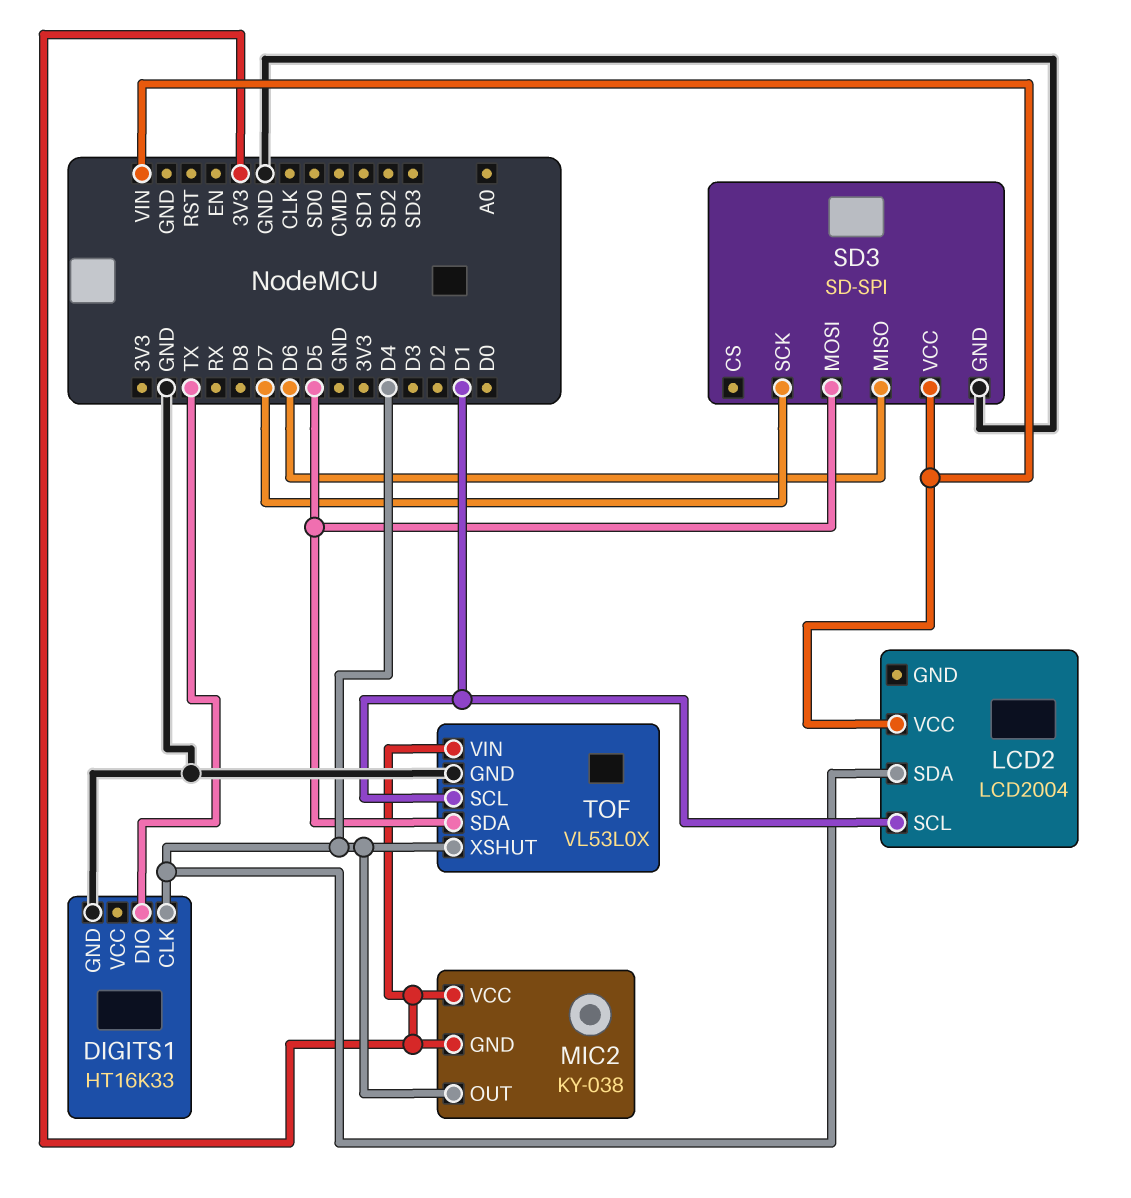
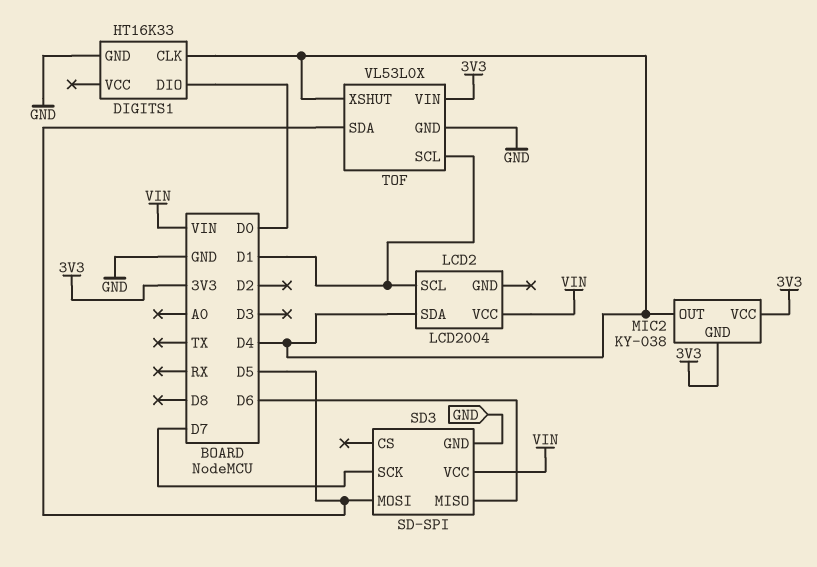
DIGITS1 pin DIO: TX -> D0

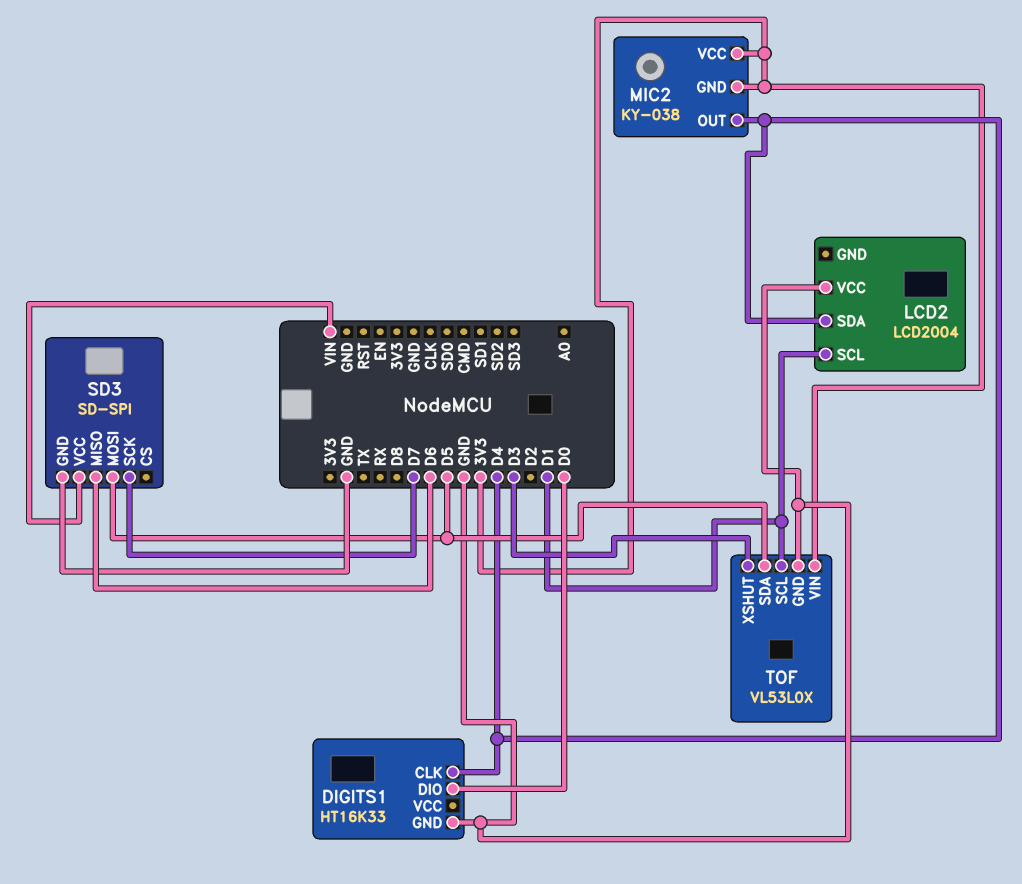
LCD2 pin VCC: VIN -> GND
TOF pin XSHUT: D4 -> D3

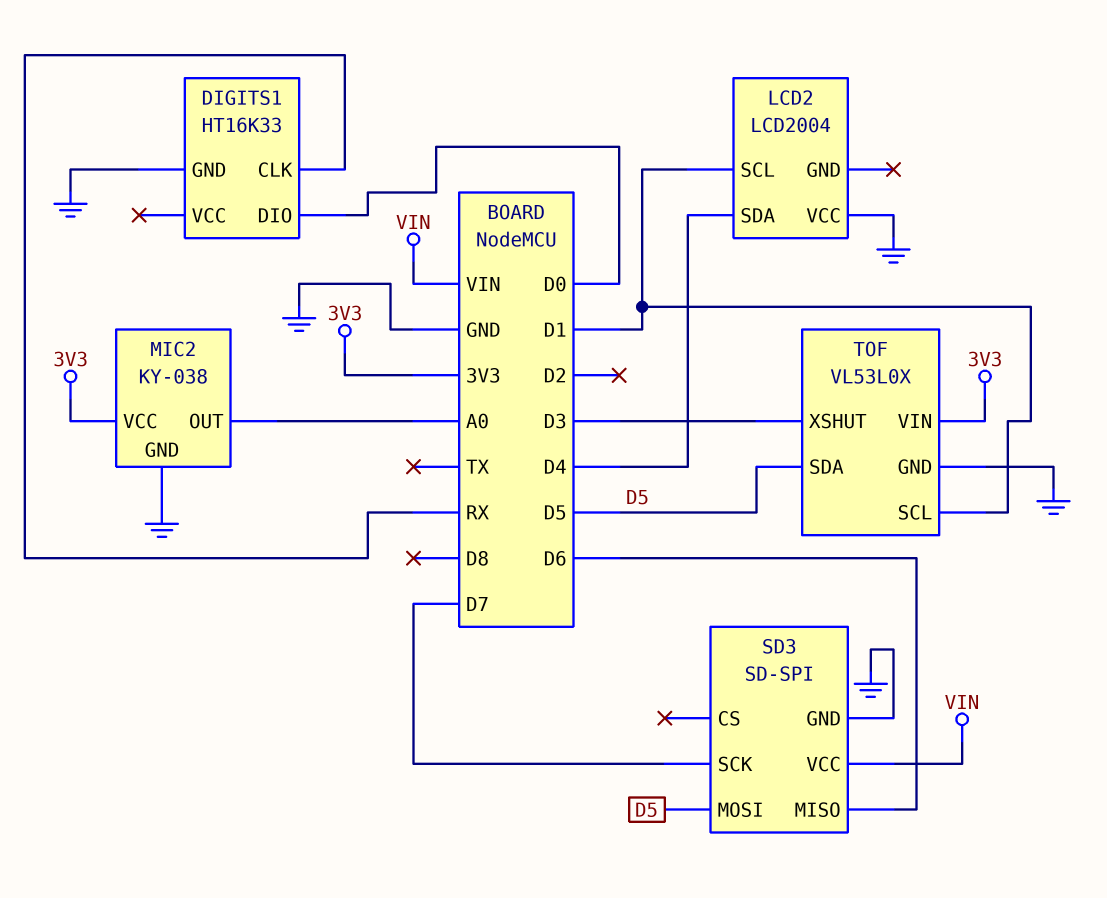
DIGITS1 pin CLK: D4 -> RX
MIC2 pin GND: 3V3 -> GND
MIC2 pin OUT: D4 -> A0

